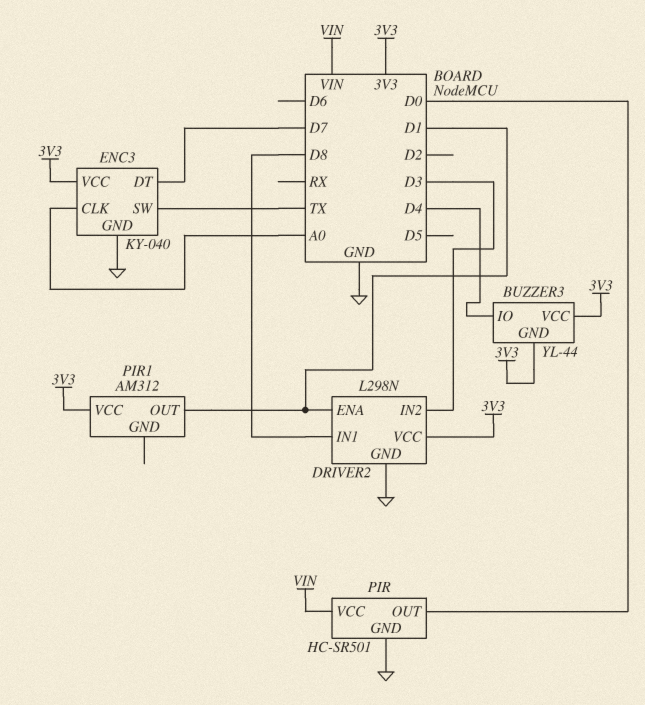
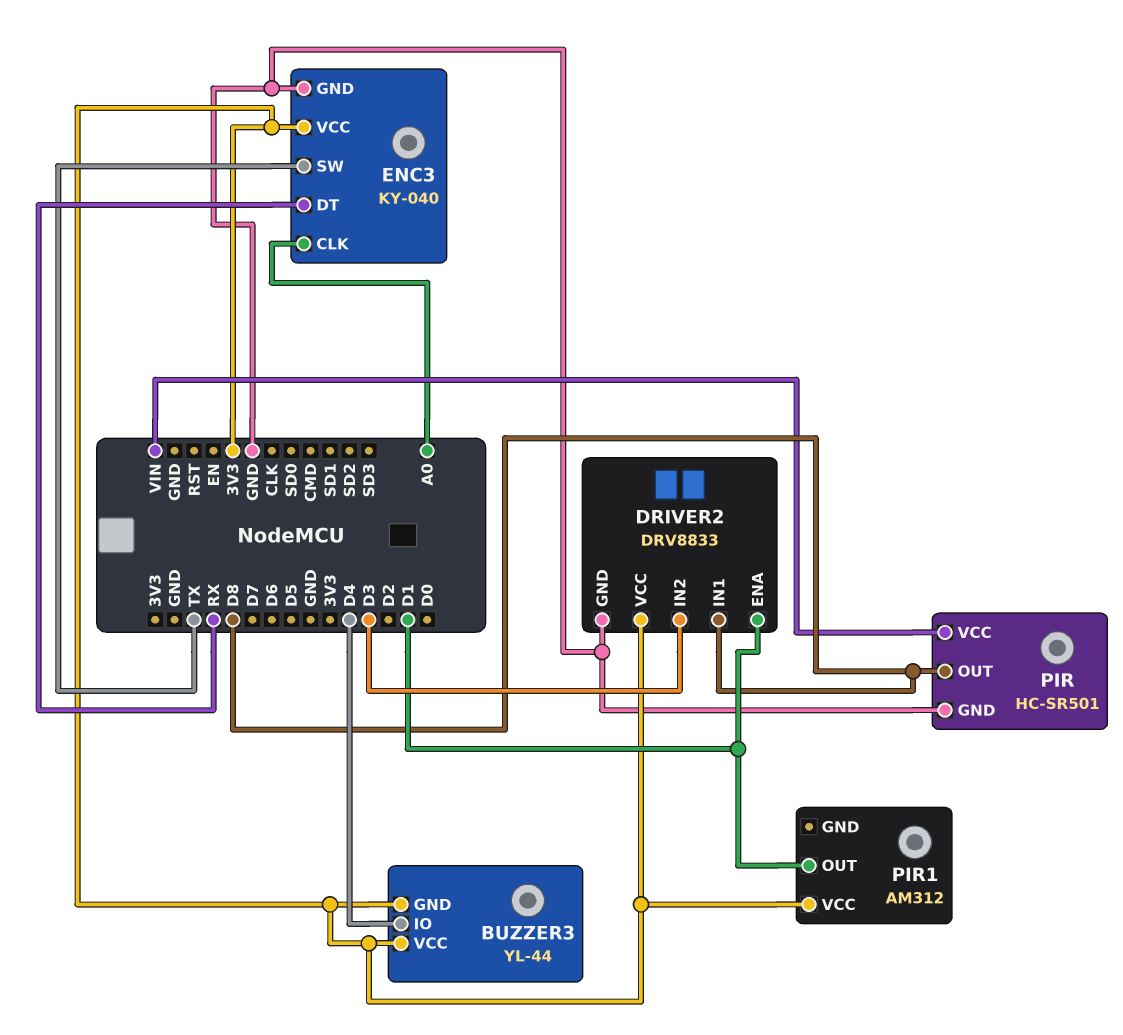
DRIVER2: L298N -> DRV8833
ENC3 pin DT: D7 -> RX
PIR pin OUT: D0 -> D8

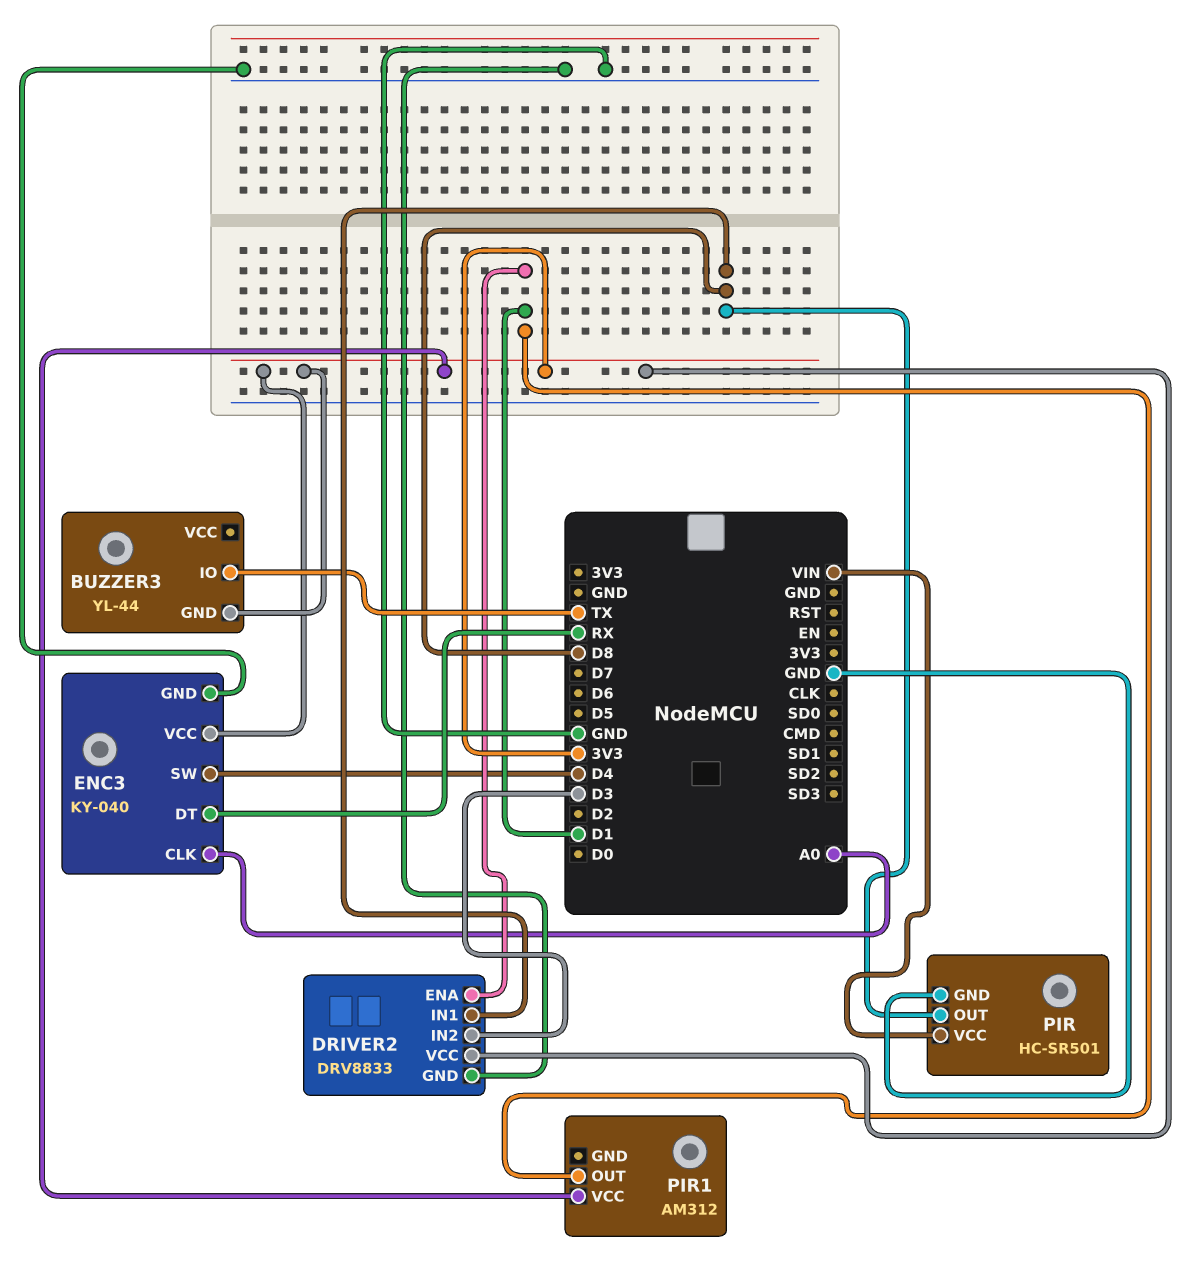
BUZZER3 pin IO: D4 -> TX
BUZZER3 pin VCC: 3V3 -> none
ENC3 pin SW: TX -> D4

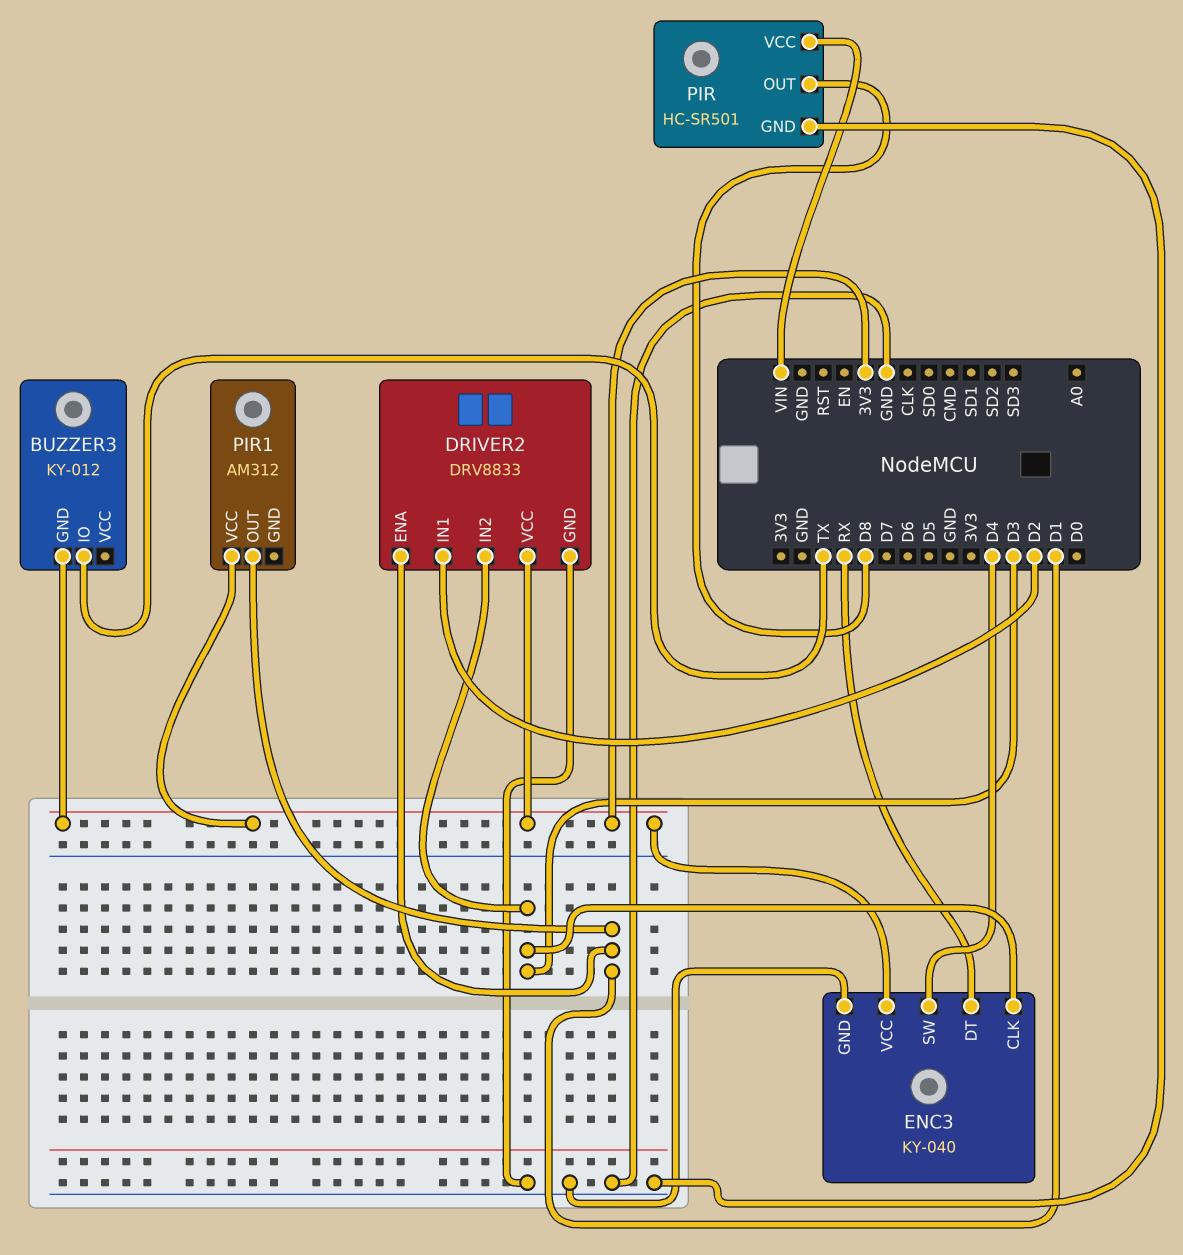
BUZZER3: YL-44 -> KY-012
DRIVER2 pin IN1: D8 -> D2
ENC3 pin CLK: A0 -> D3

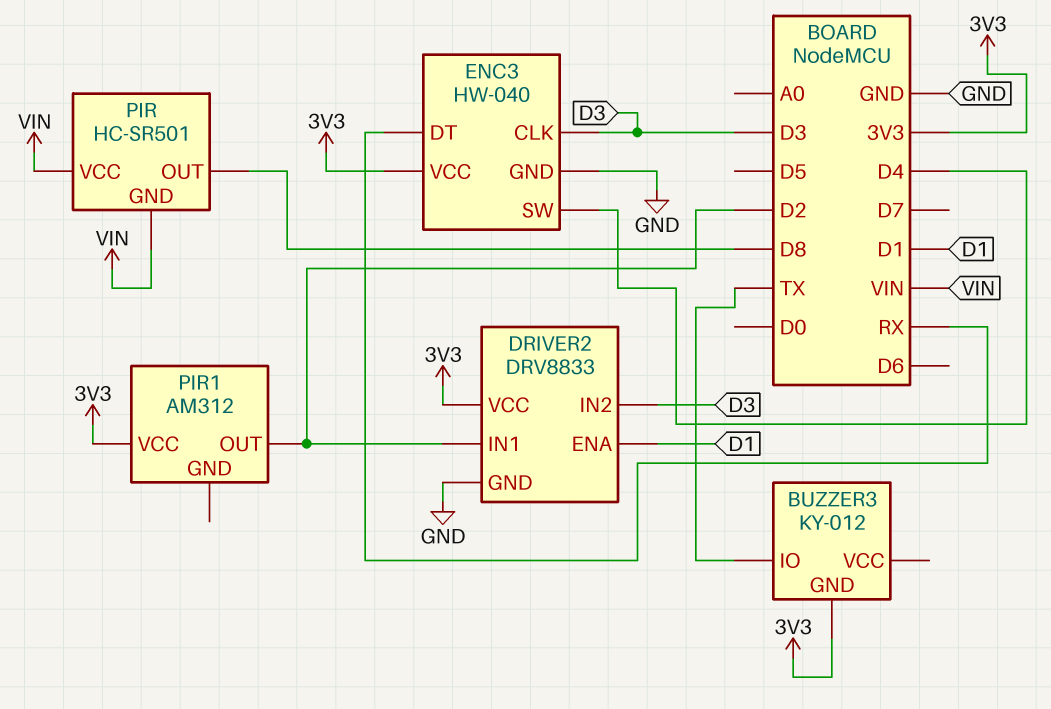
ENC3: KY-040 -> HW-040
PIR pin GND: GND -> VIN
PIR1 pin OUT: D1 -> D2

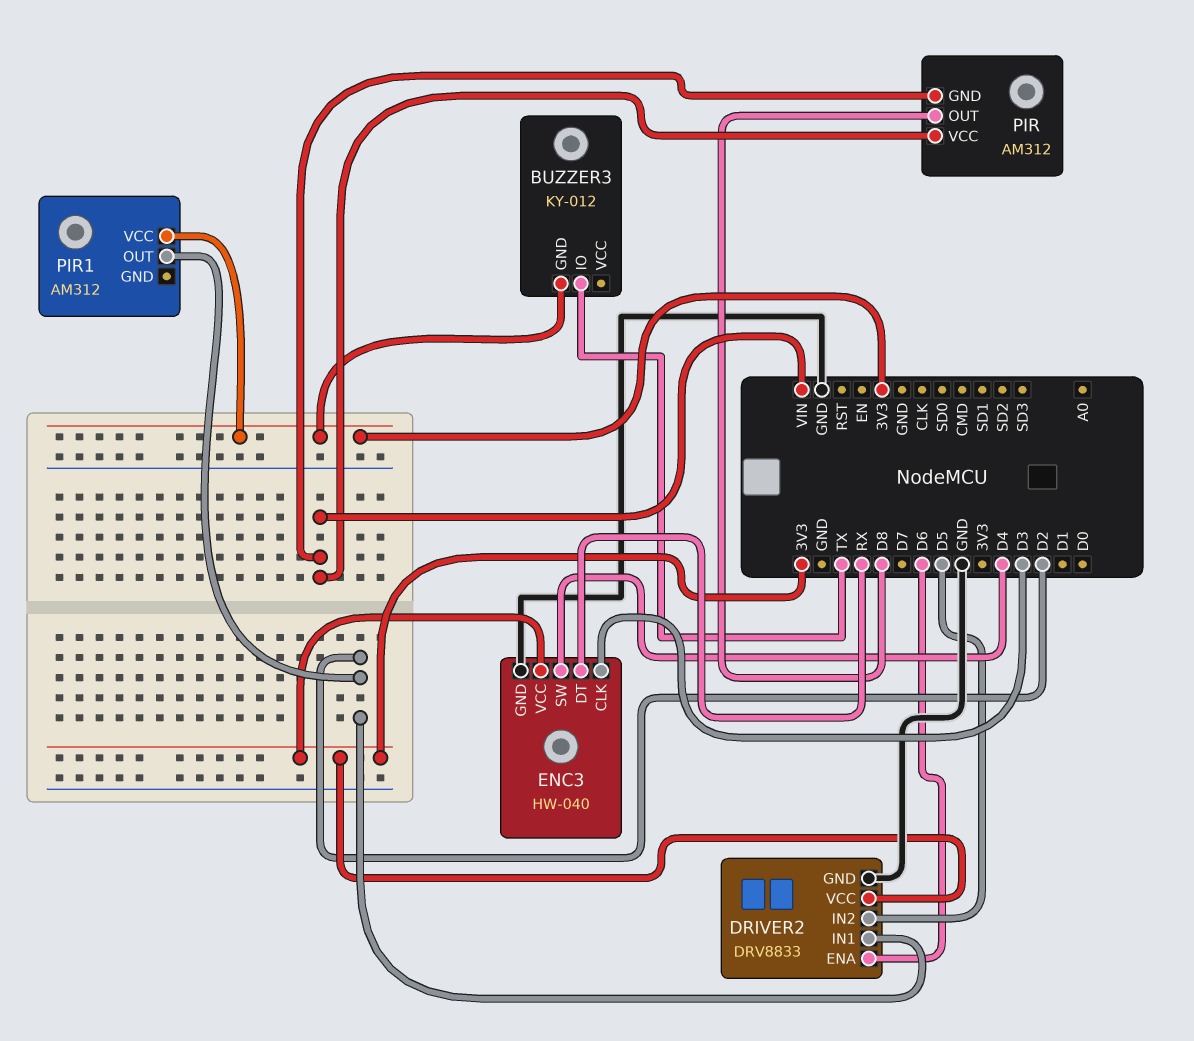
DRIVER2 pin ENA: D1 -> D6
DRIVER2 pin IN2: D3 -> D5
PIR: HC-SR501 -> AM312

